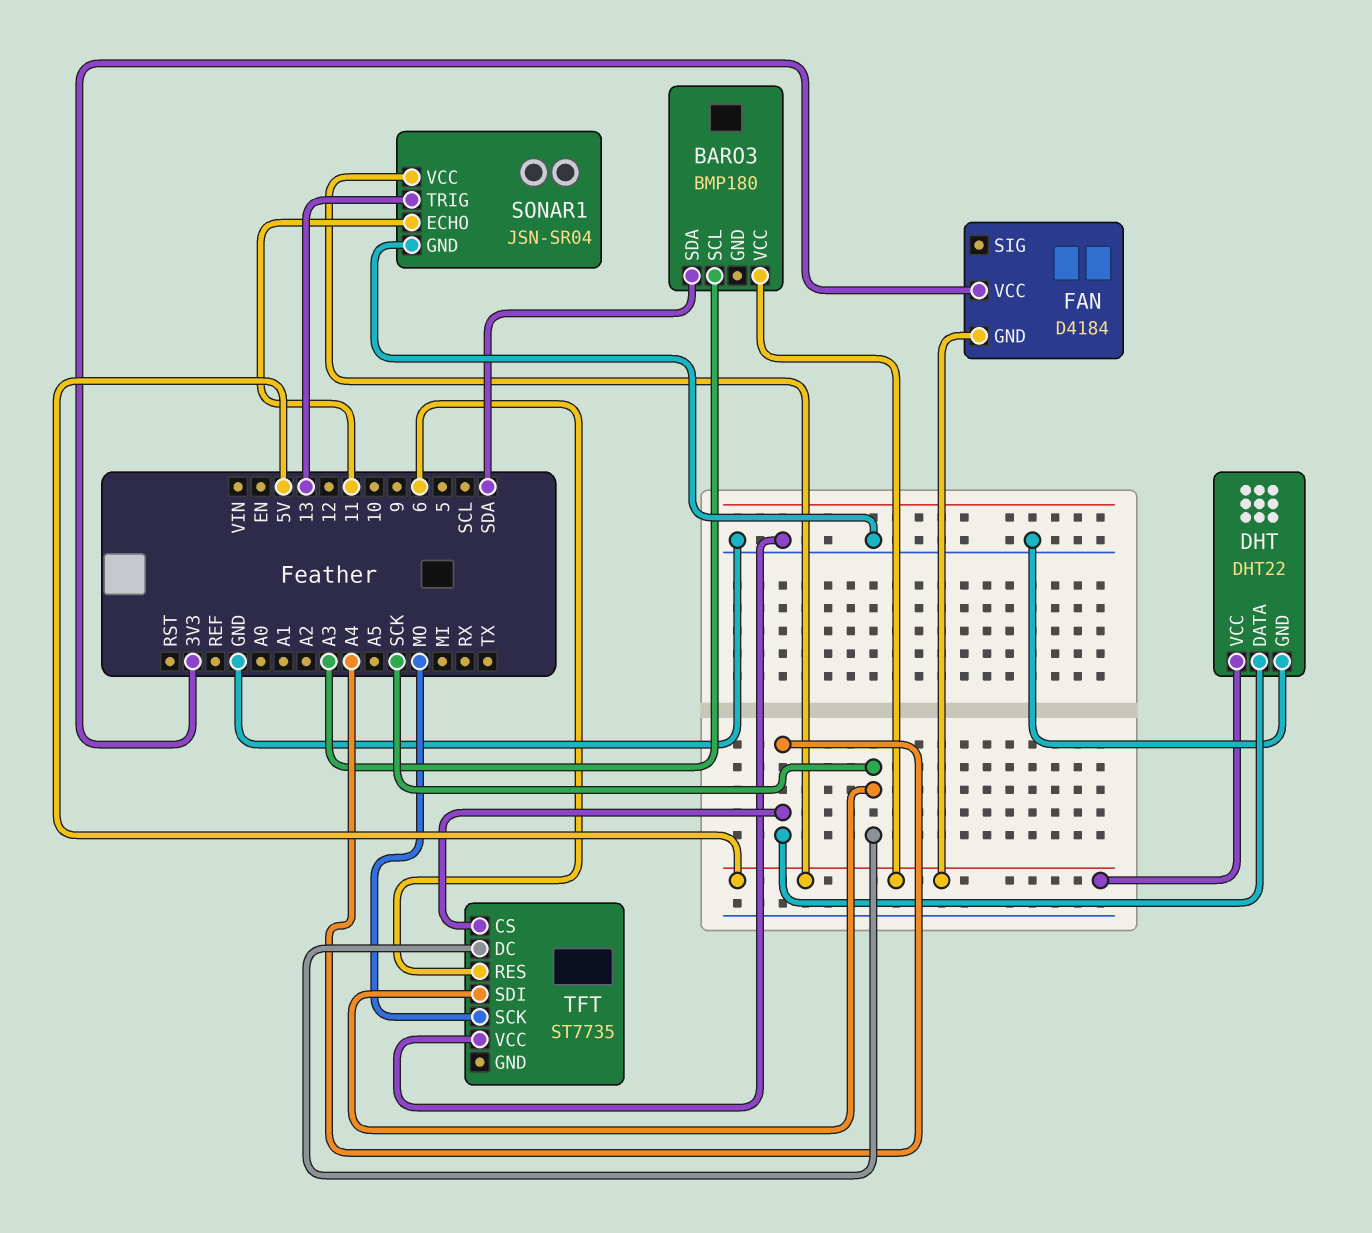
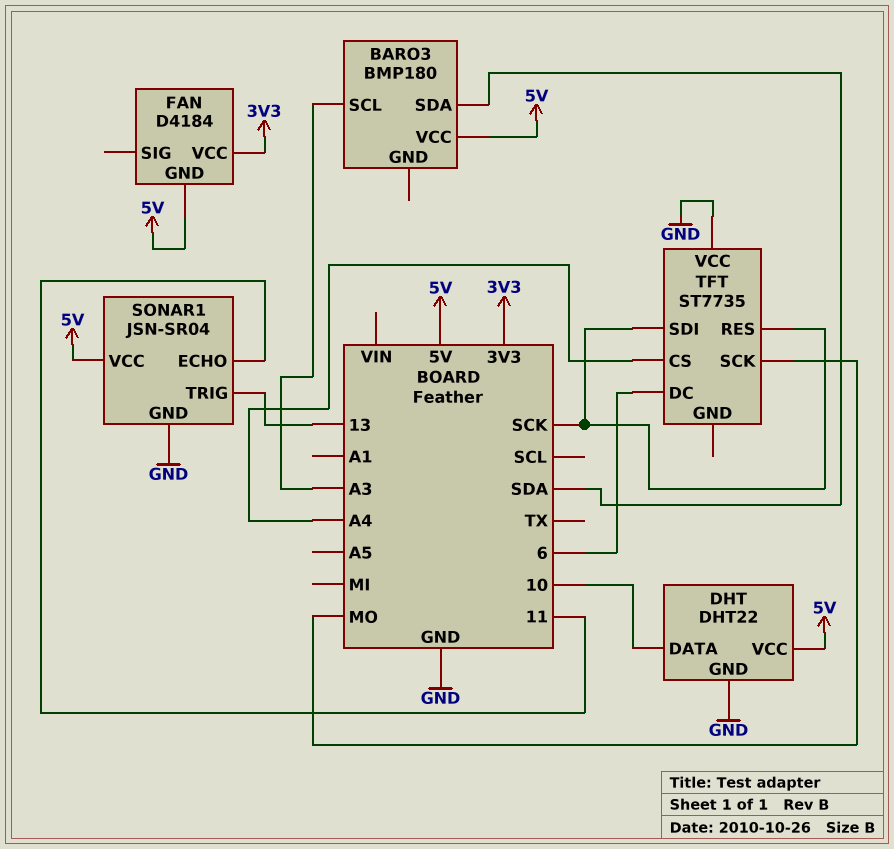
DHT pin DATA: A4 -> 10
TFT pin DC: SCK -> 6
TFT pin RES: 6 -> SCK

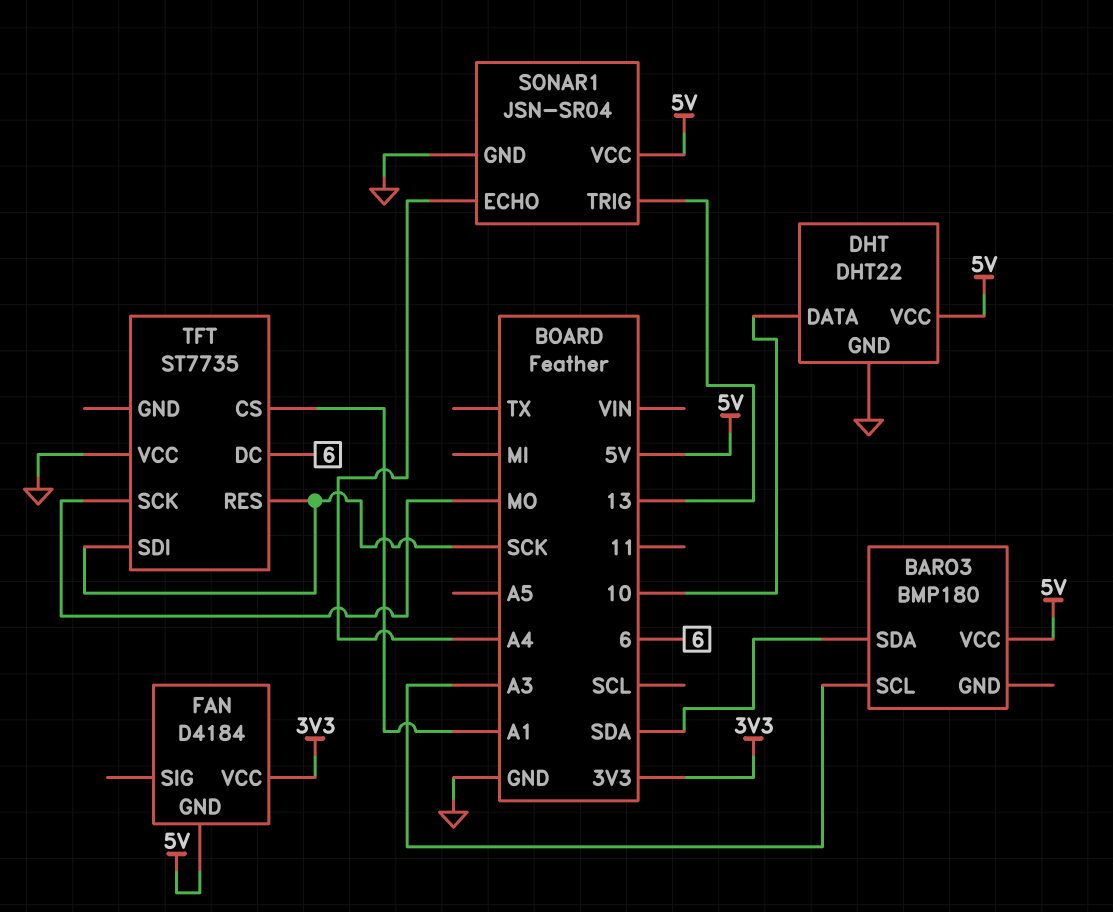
SONAR1 pin ECHO: 11 -> A4
TFT pin CS: A4 -> A1

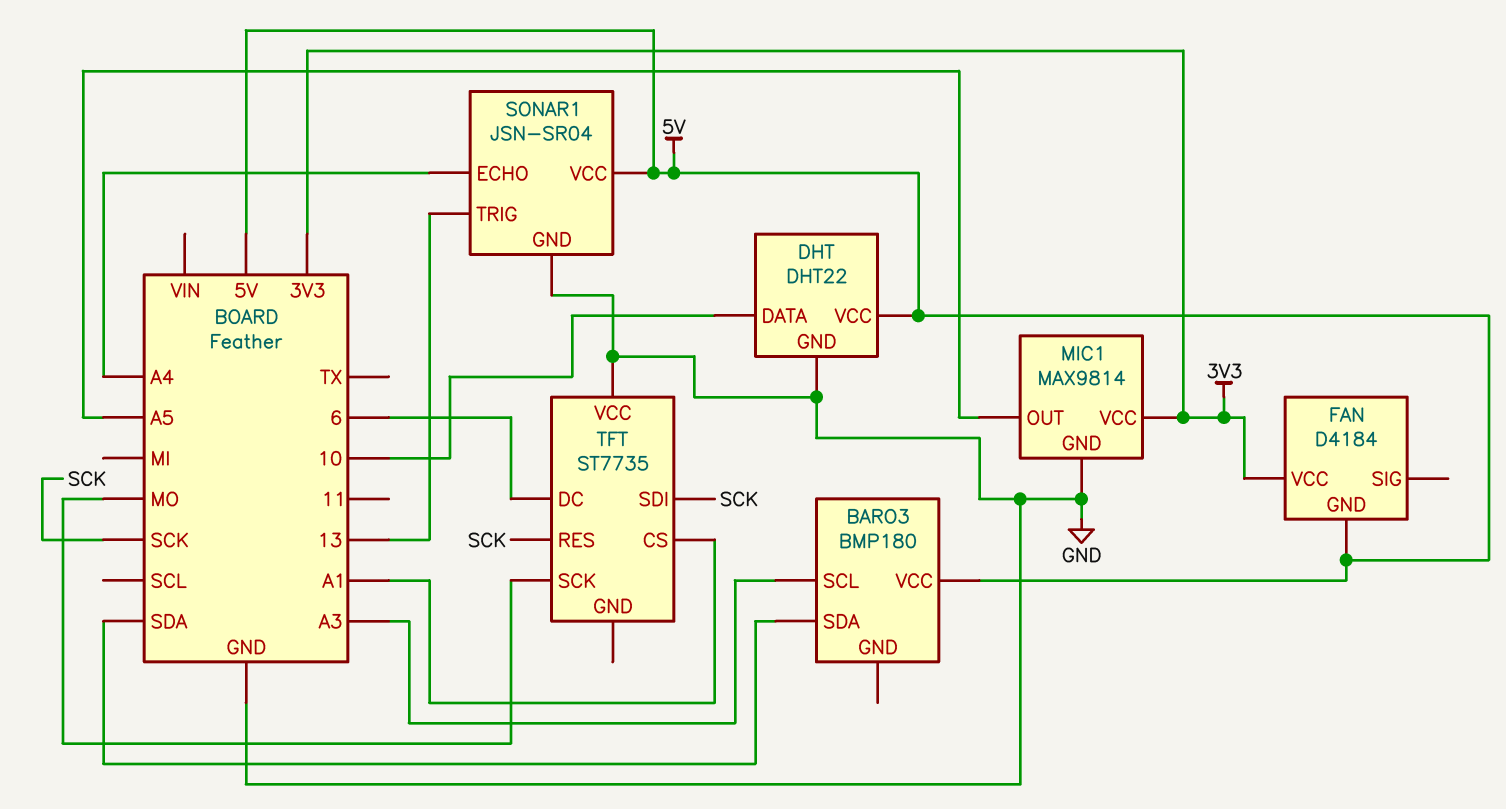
MIC1: none -> MAX9814
MIC1 pin GND: none -> GND
MIC1 pin OUT: none -> A5
MIC1 pin VCC: none -> 3V3

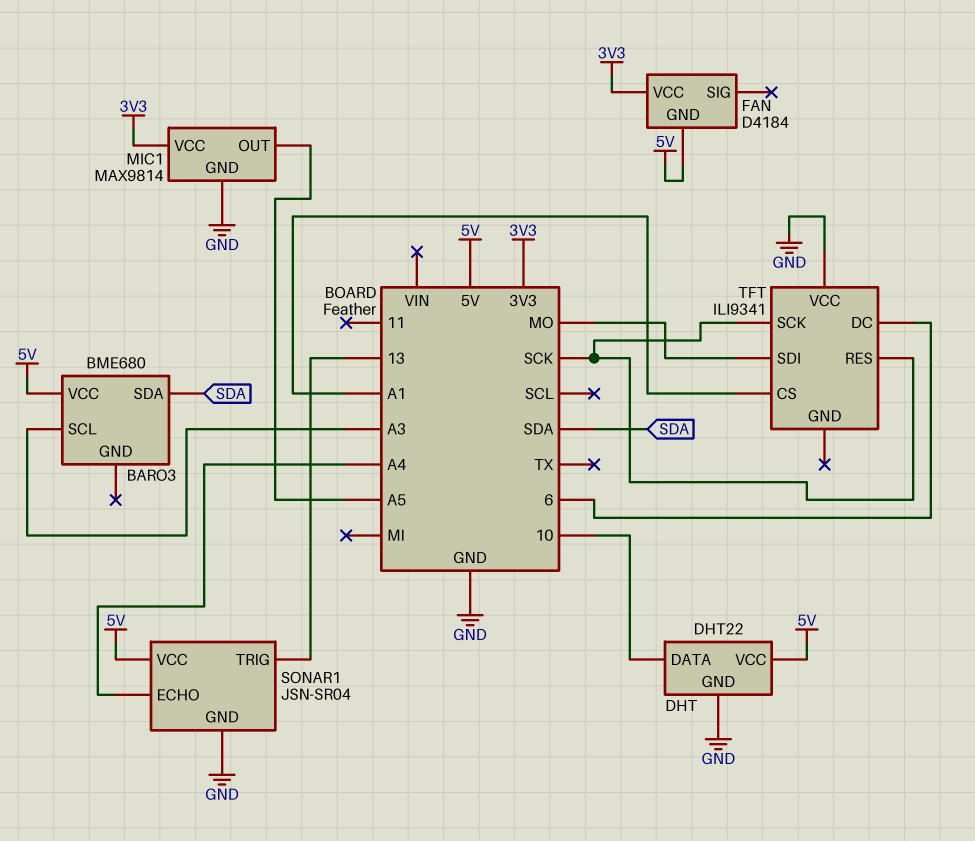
BARO3: BMP180 -> BME680
TFT: ST7735 -> ILI9341
TFT pin SCK: MO -> SCK
TFT pin SDI: SCK -> MO

